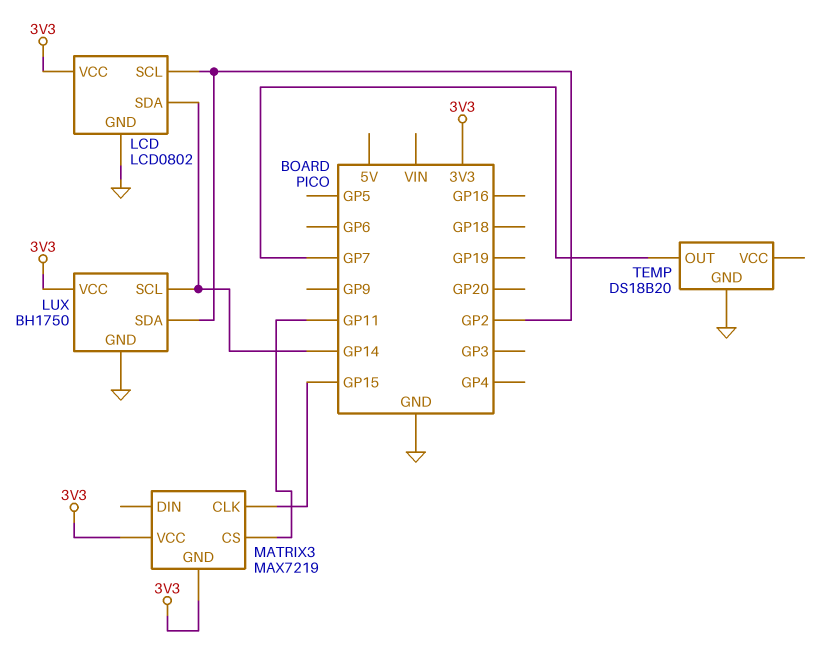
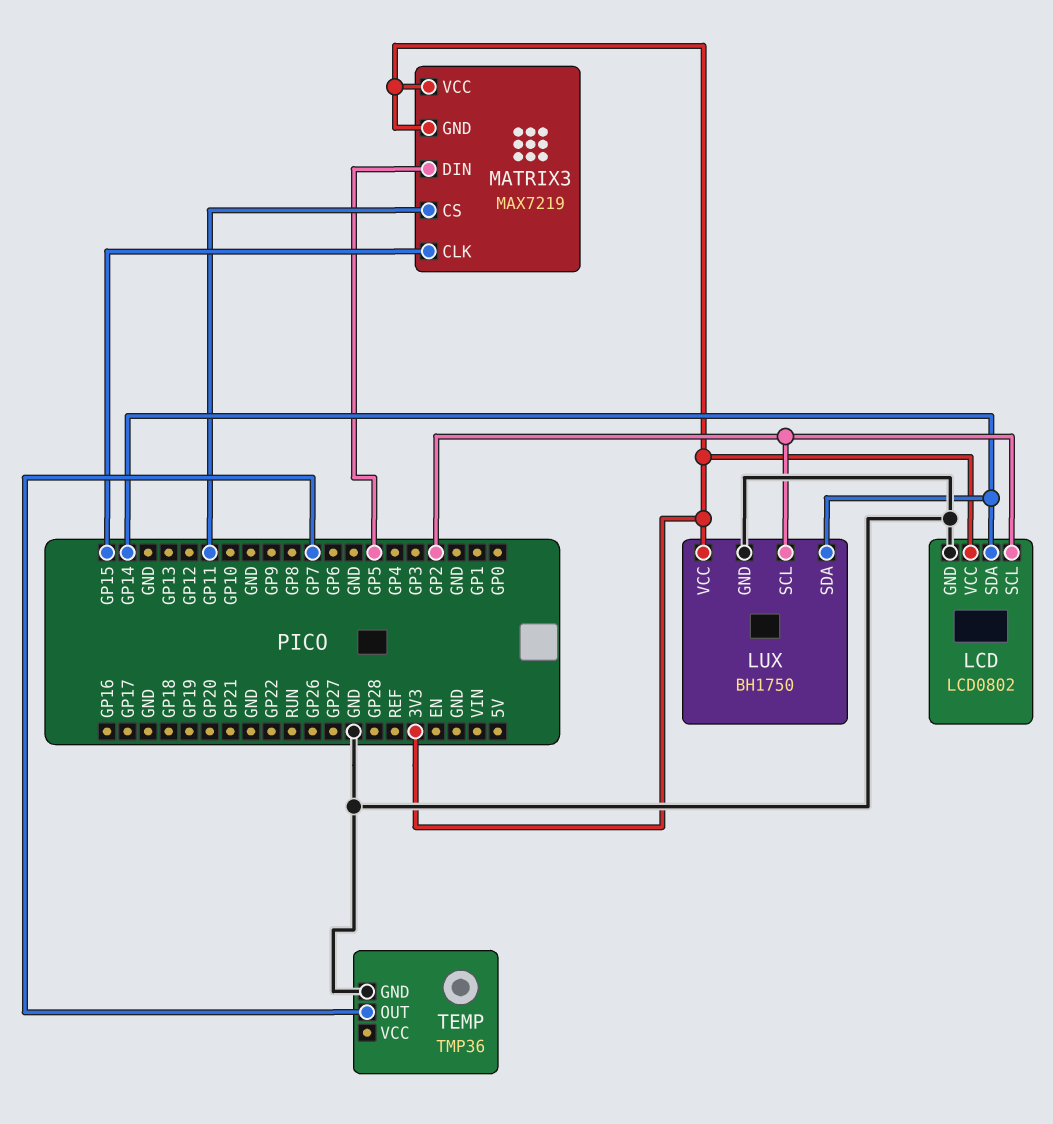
LUX pin SCL: GP14 -> GP2
LUX pin SDA: GP2 -> GP14
MATRIX3 pin DIN: none -> GP5
TEMP: DS18B20 -> TMP36

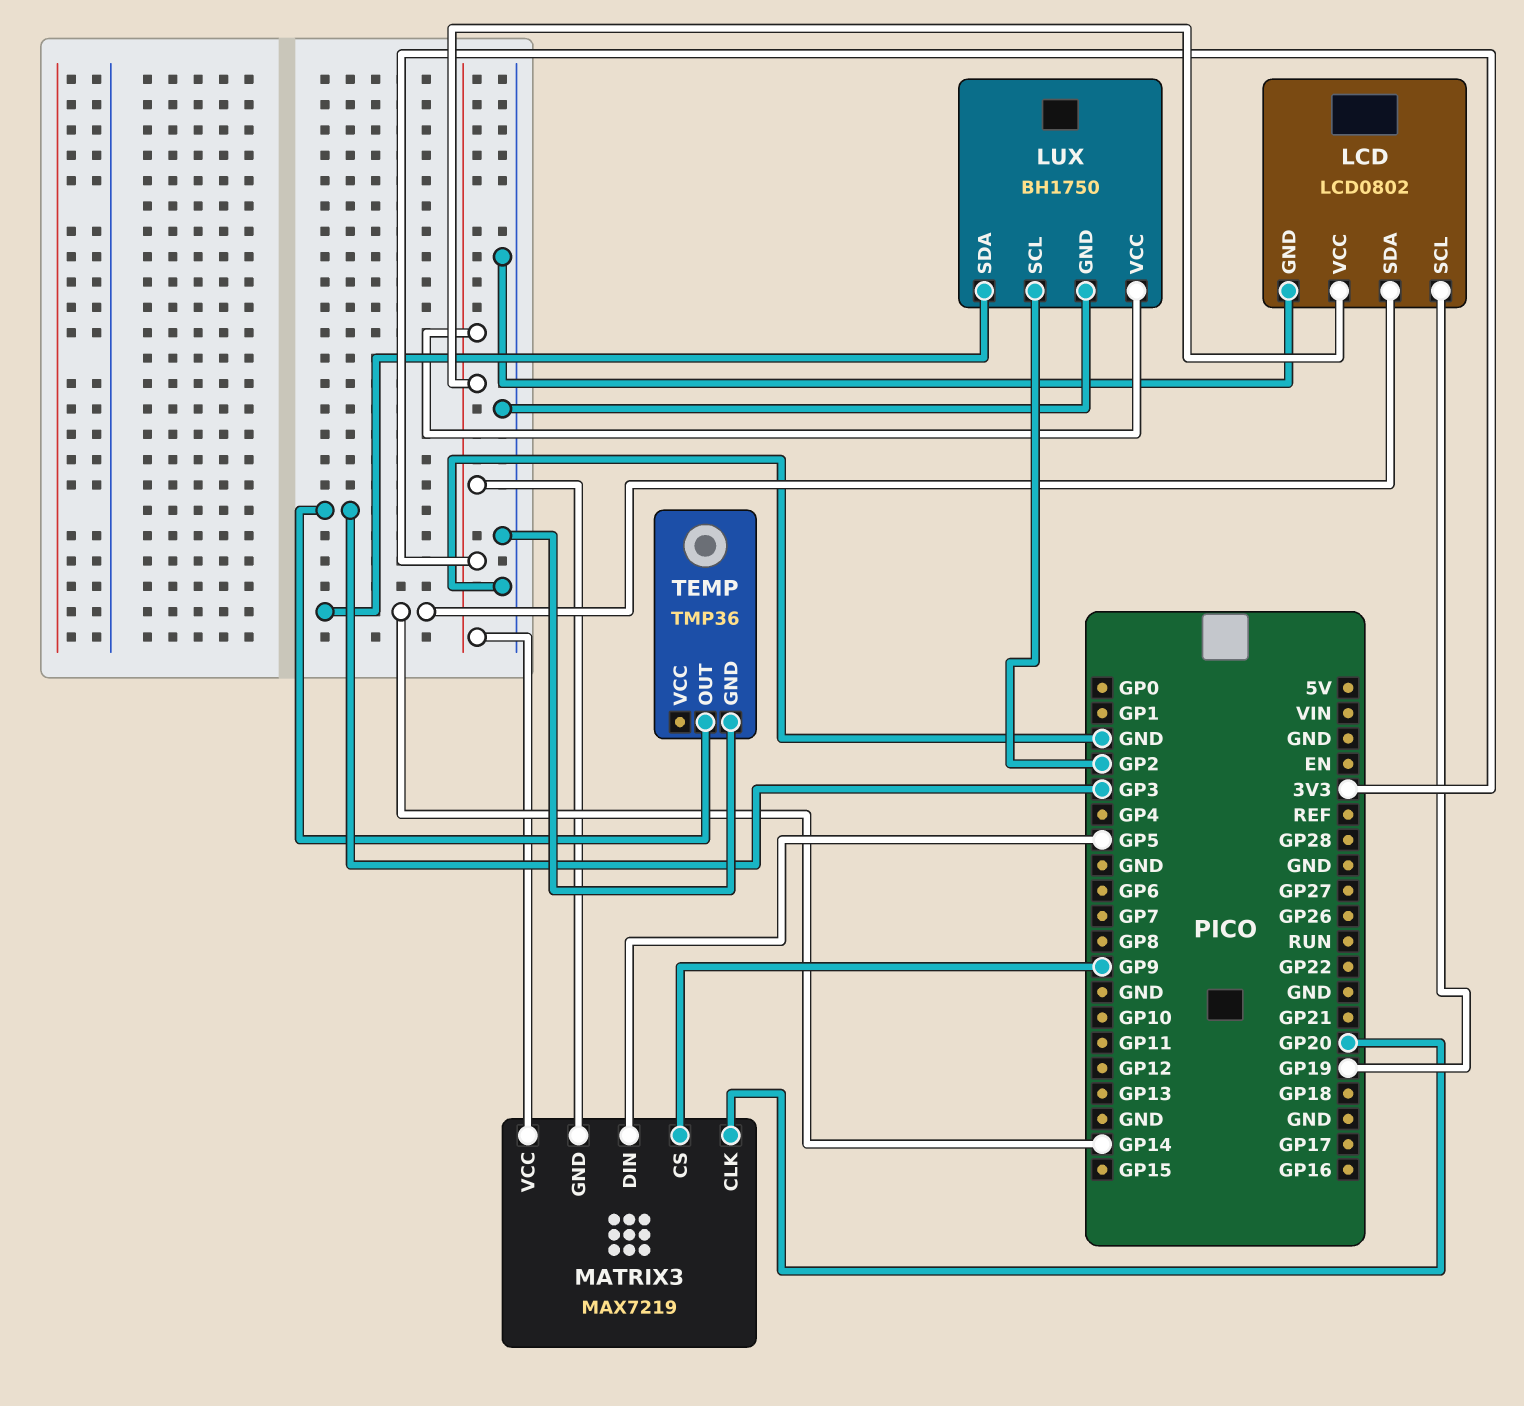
LCD pin SCL: GP2 -> GP19
MATRIX3 pin CLK: GP15 -> GP20
MATRIX3 pin CS: GP11 -> GP9
TEMP pin OUT: GP7 -> GP3

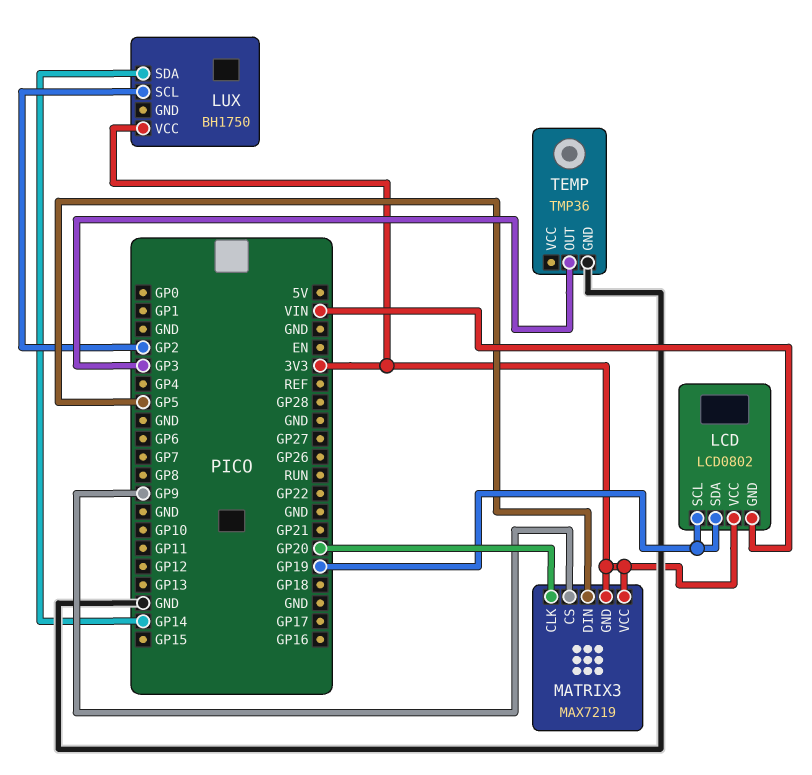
LCD pin GND: GND -> VIN
LCD pin SDA: GP14 -> GP19
LUX pin GND: GND -> none

